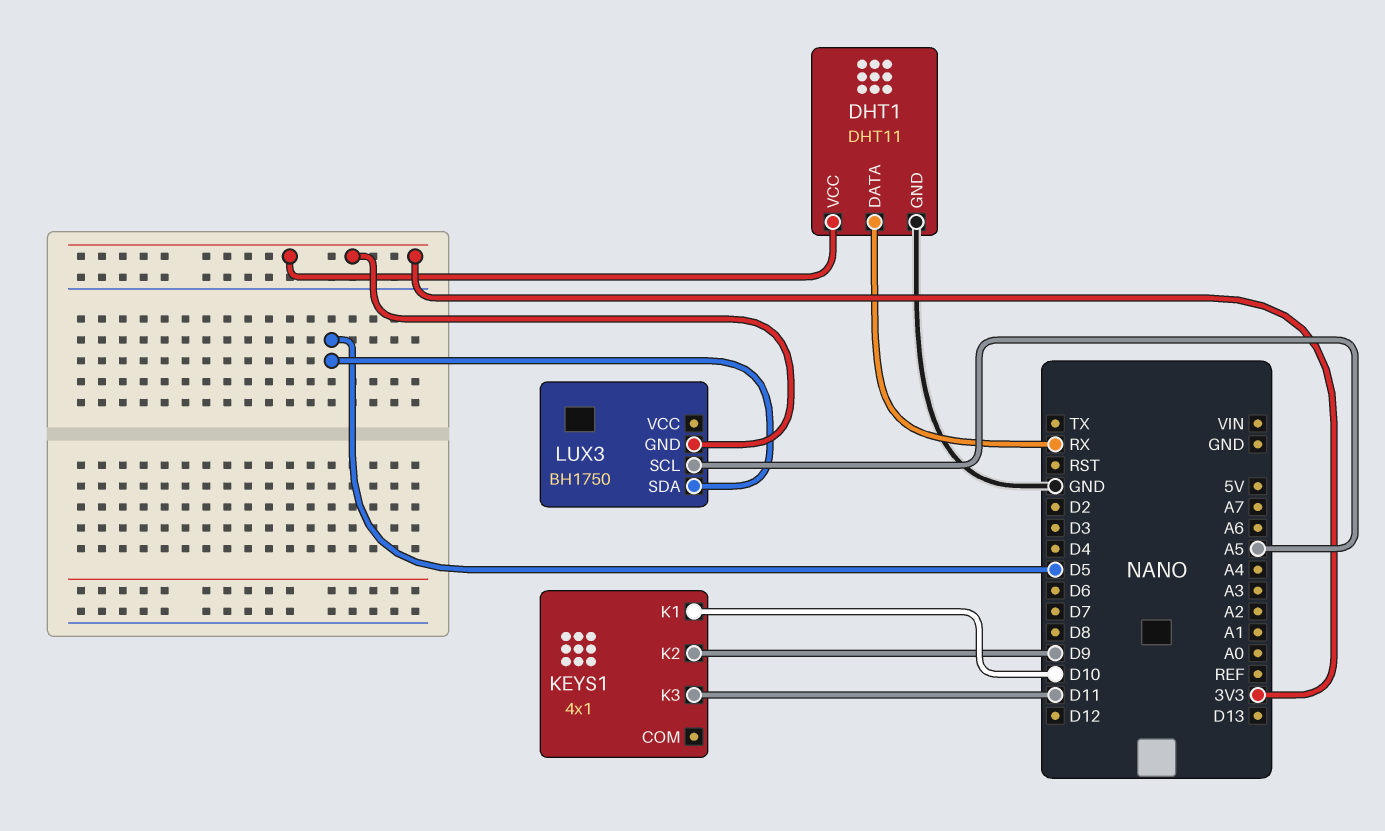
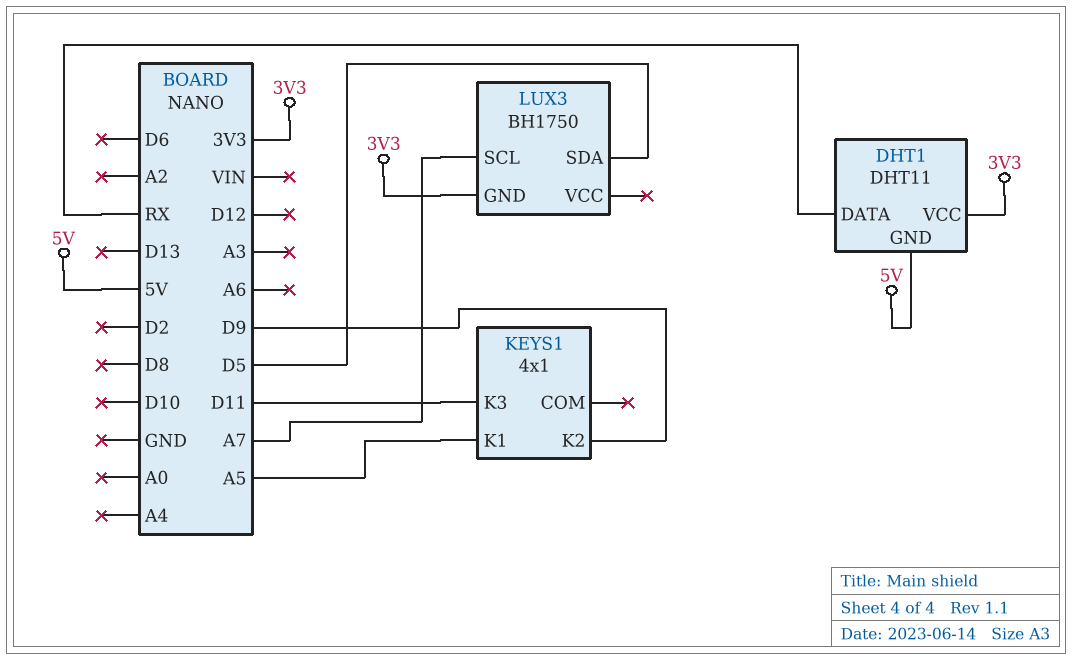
DHT1 pin GND: GND -> 5V
KEYS1 pin K1: D10 -> A5
LUX3 pin SCL: A5 -> A7

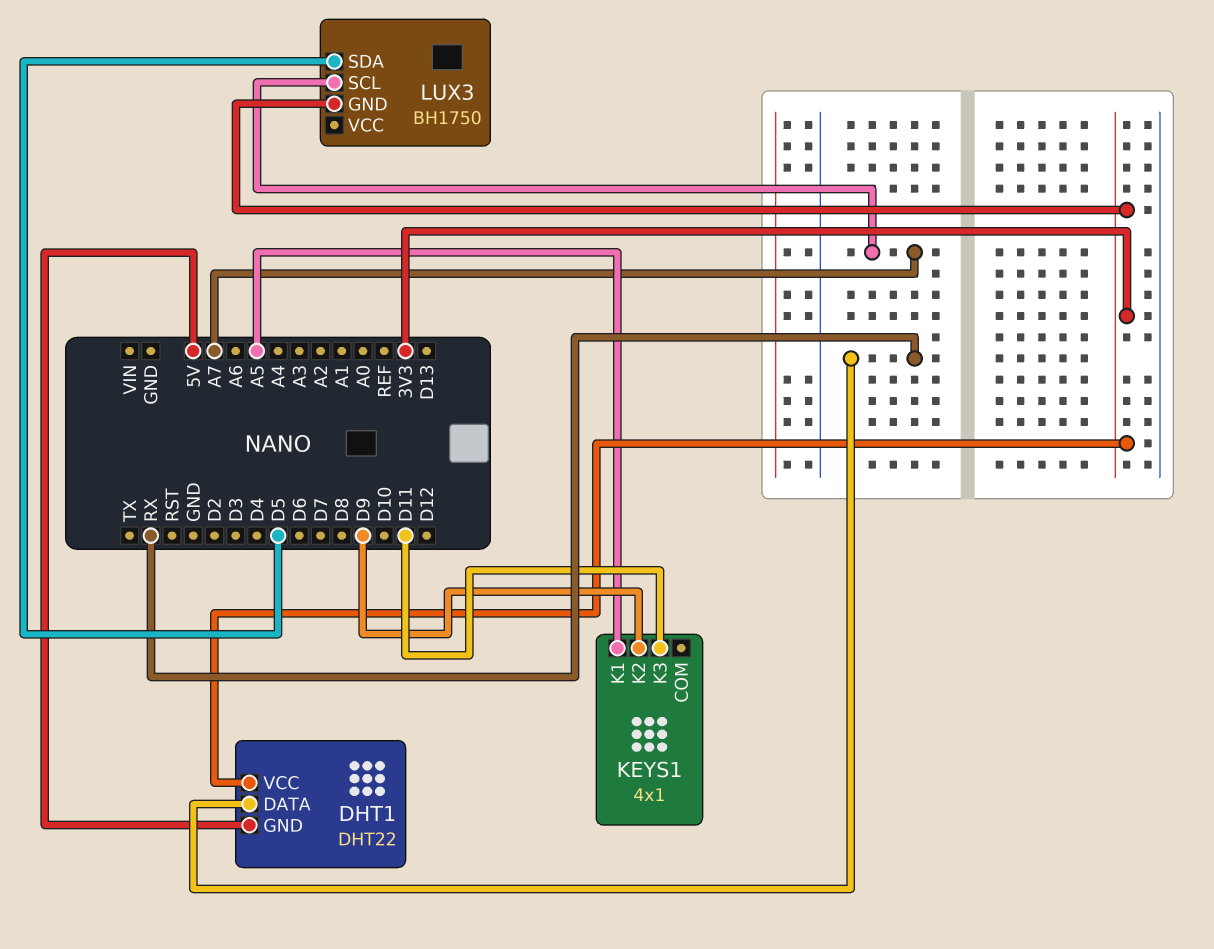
DHT1: DHT11 -> DHT22

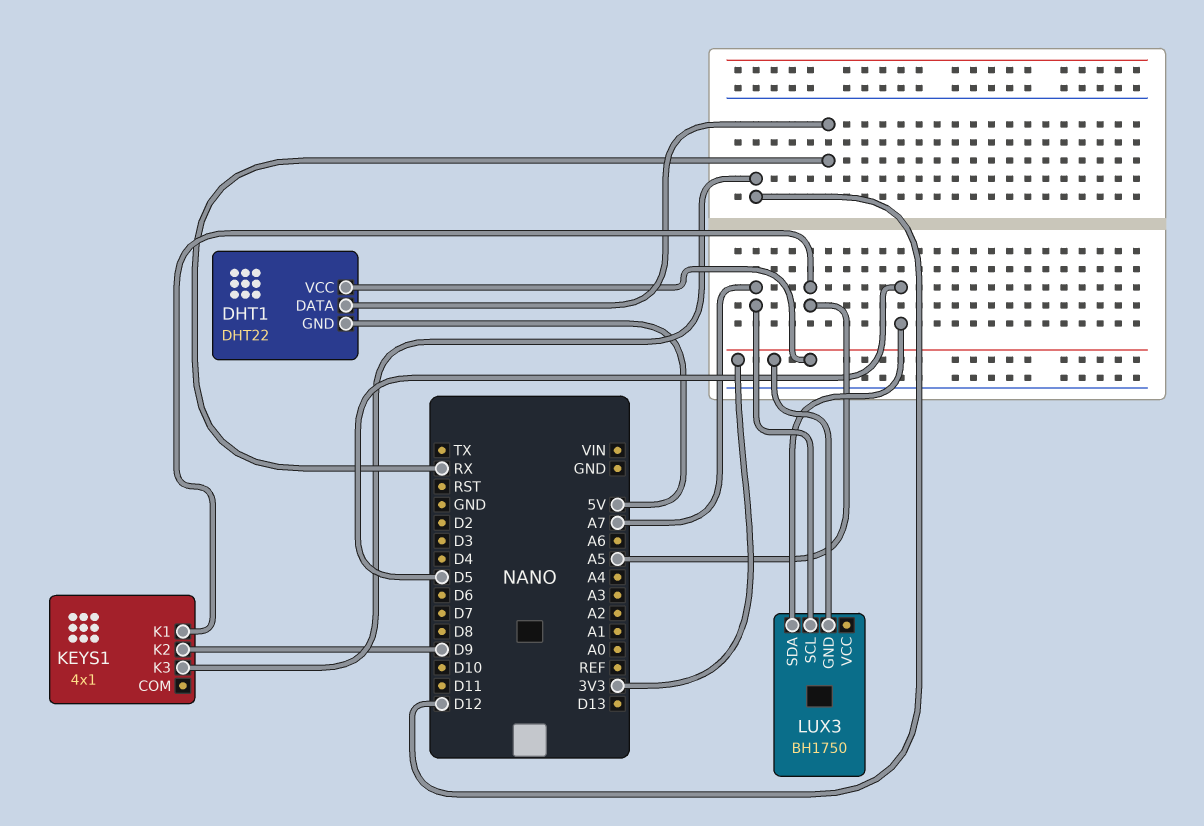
KEYS1 pin K3: D11 -> D12

